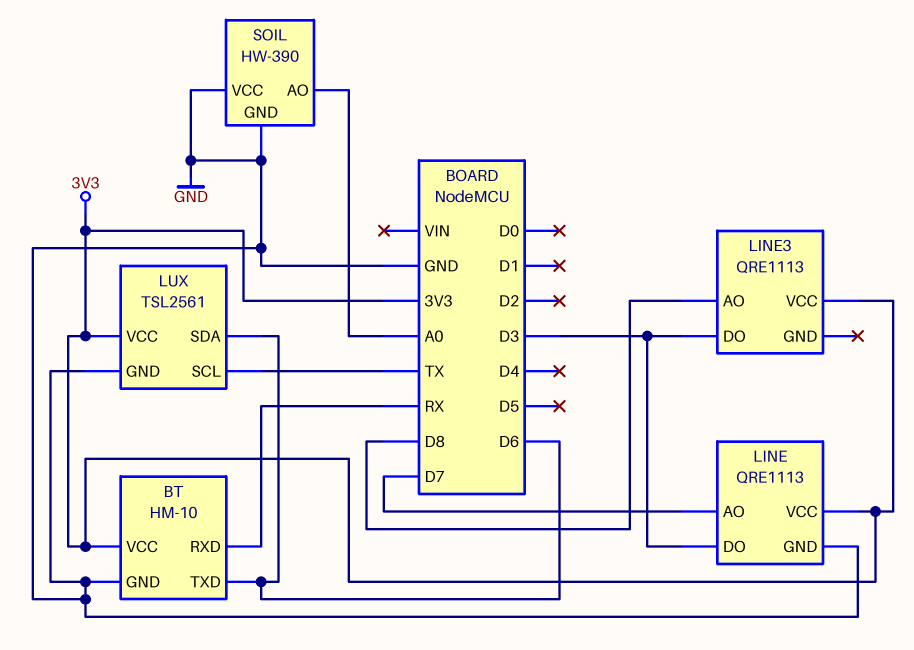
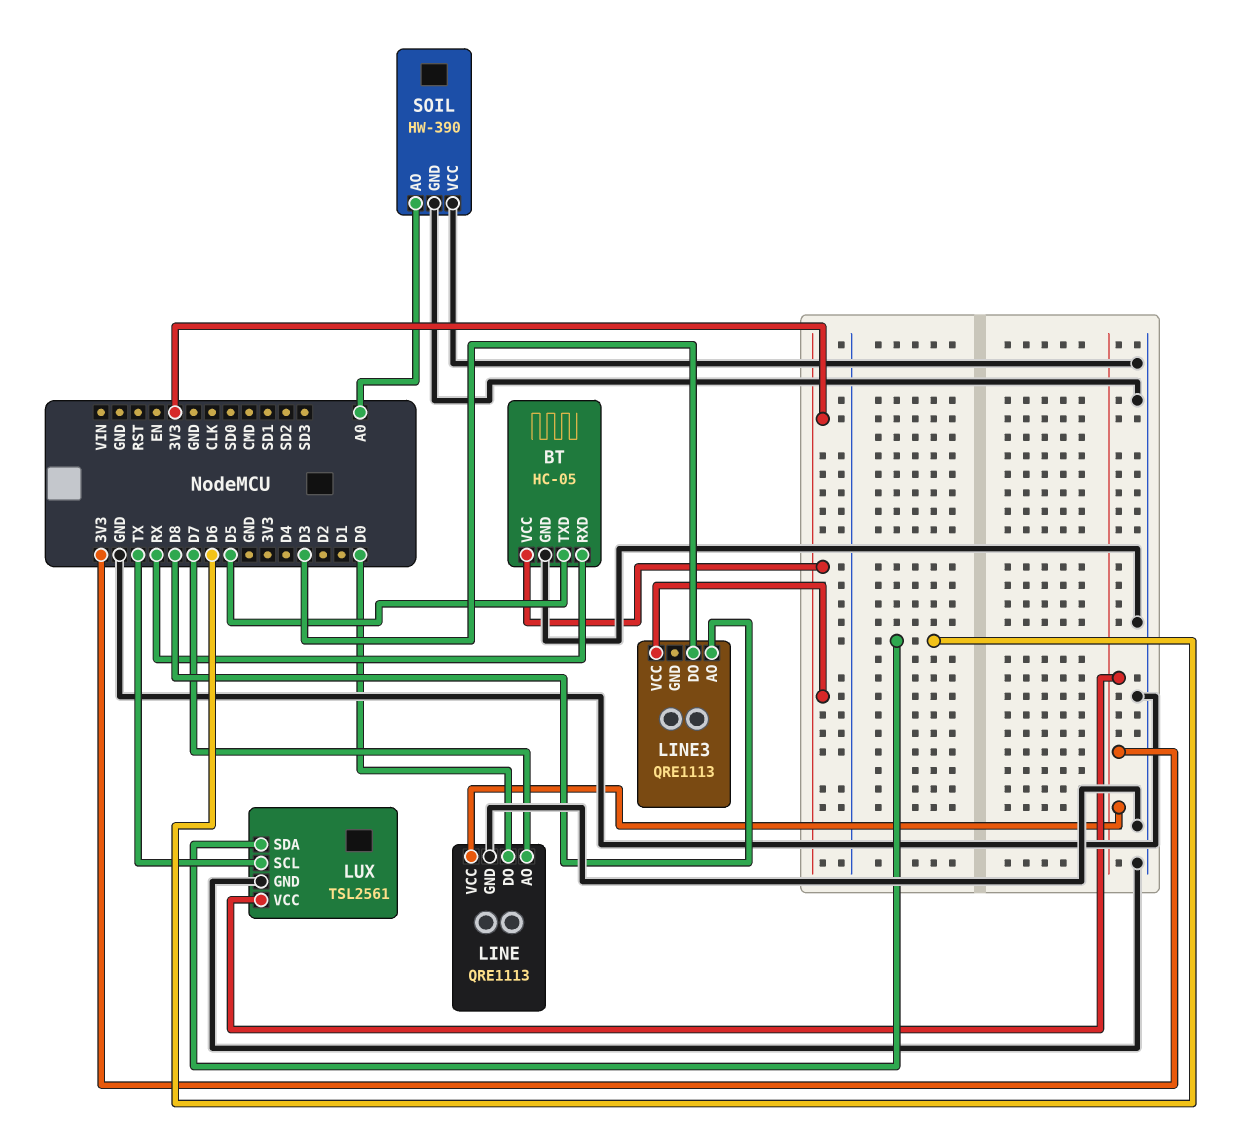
BT: HM-10 -> HC-05
BT pin TXD: D6 -> D5
LINE pin DO: D3 -> D0

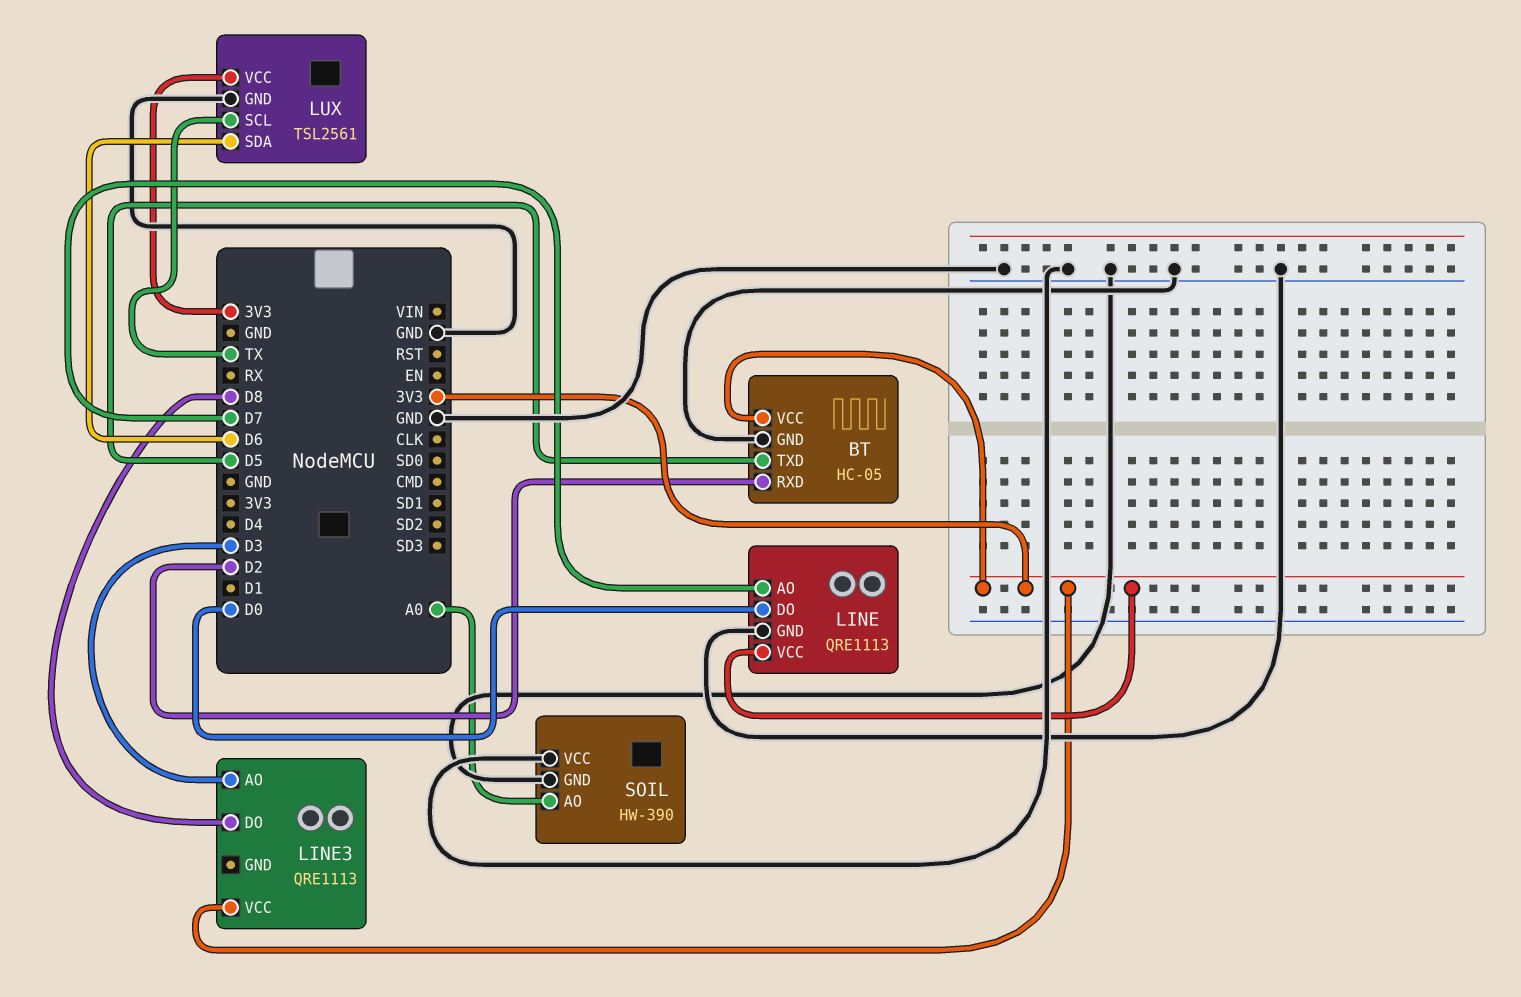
BT pin RXD: RX -> D2
LINE3 pin AO: D8 -> D3
LINE3 pin DO: D3 -> D8

